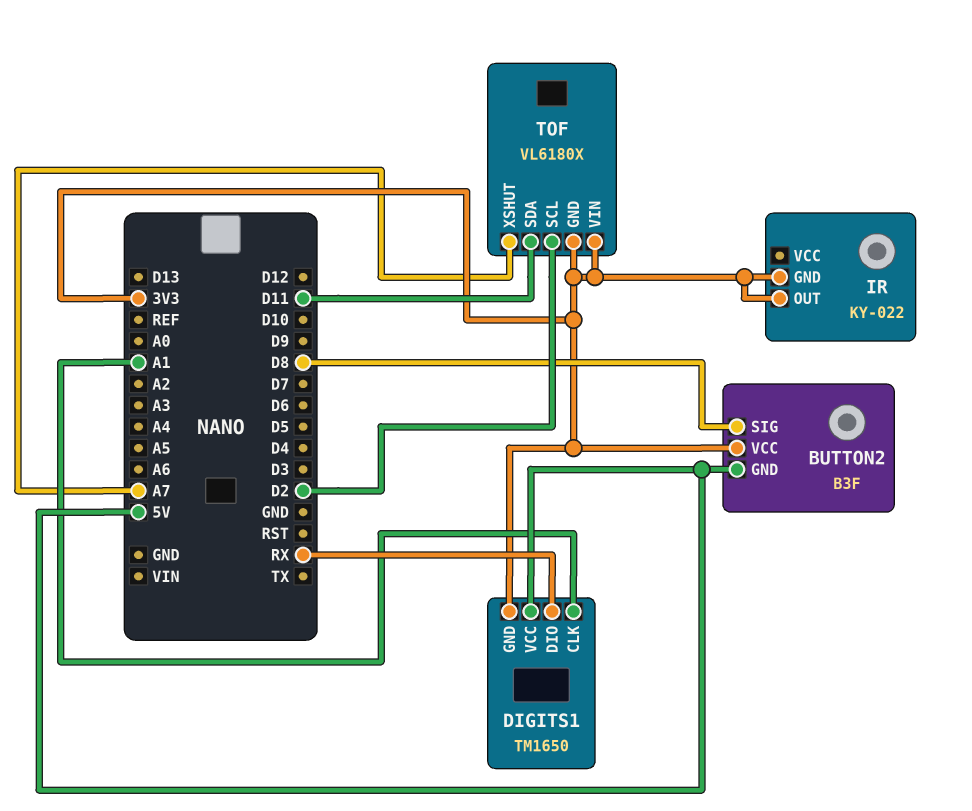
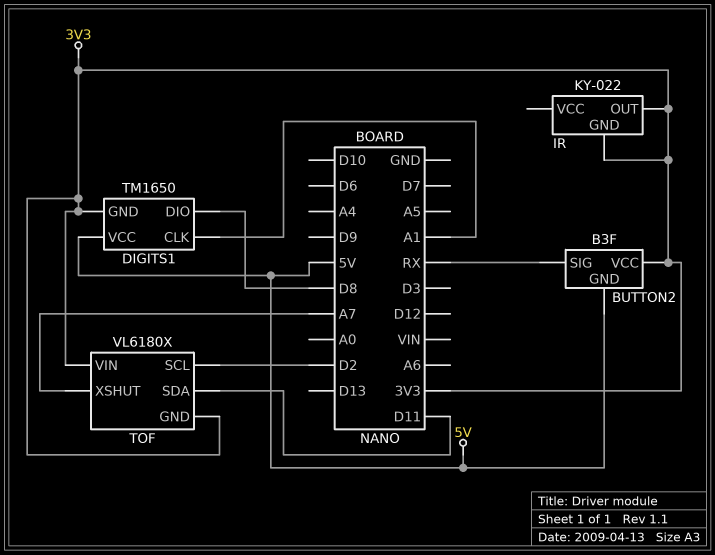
BUTTON2 pin SIG: D8 -> RX
DIGITS1 pin DIO: RX -> D8

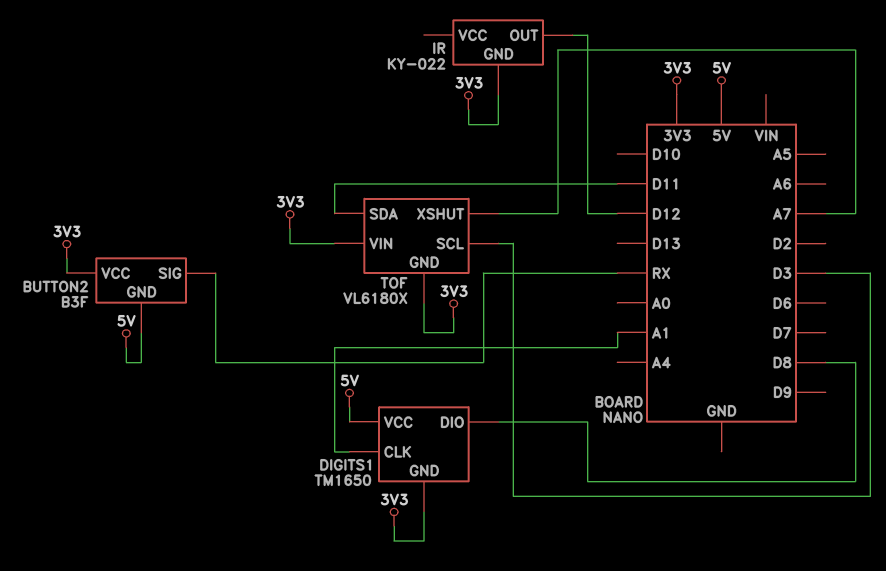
IR pin OUT: 3V3 -> D12
TOF pin SCL: D2 -> D3

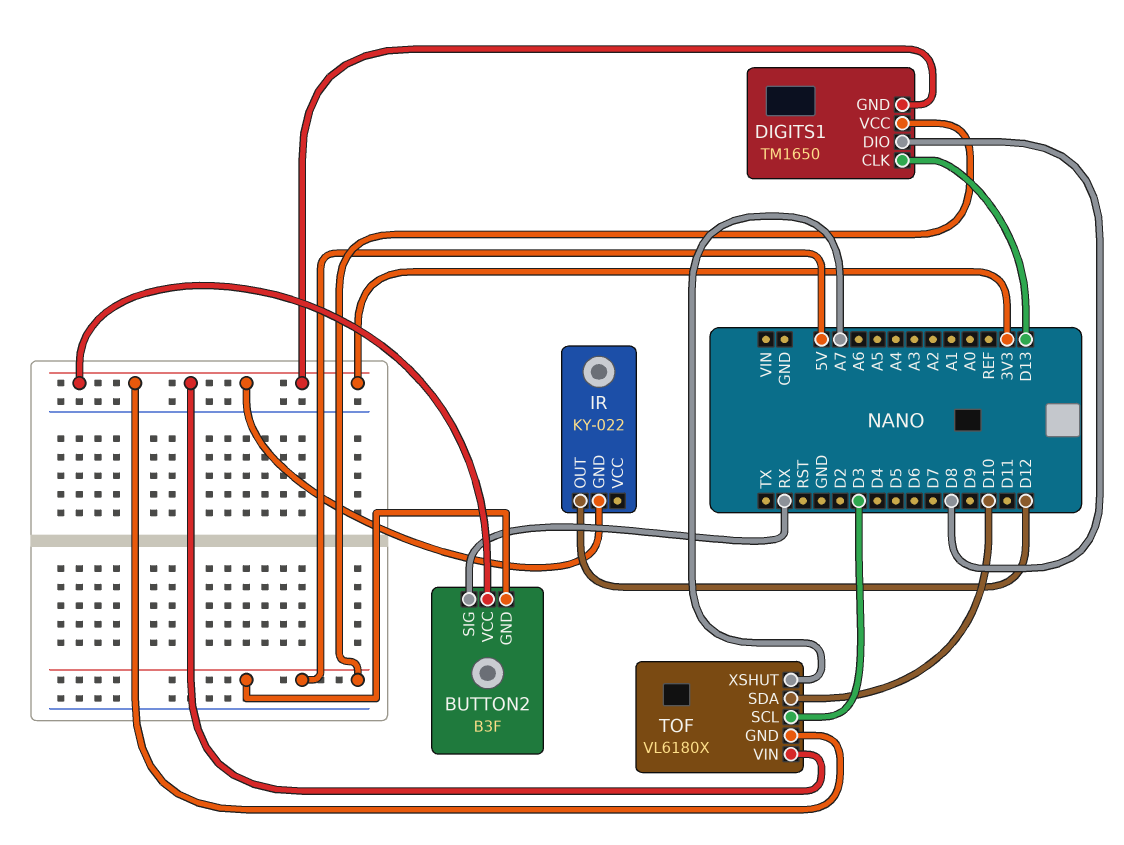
DIGITS1 pin CLK: A1 -> D13
TOF pin SDA: D11 -> D10

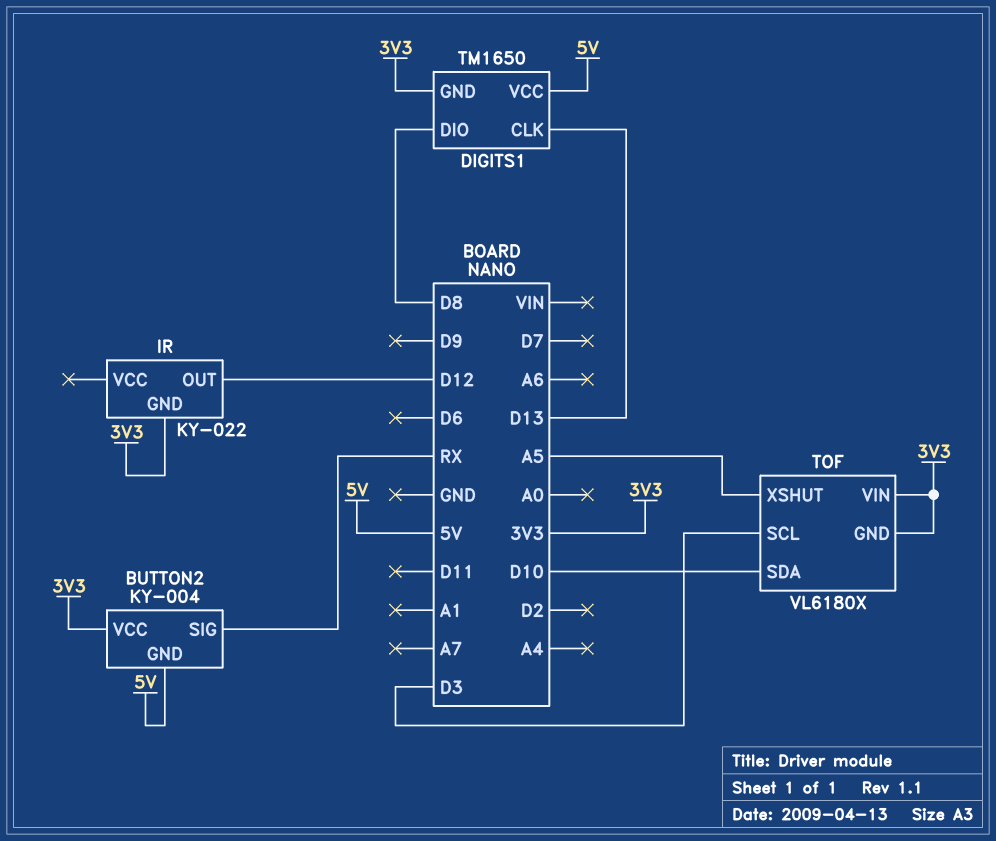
BUTTON2: B3F -> KY-004
TOF pin XSHUT: A7 -> A5

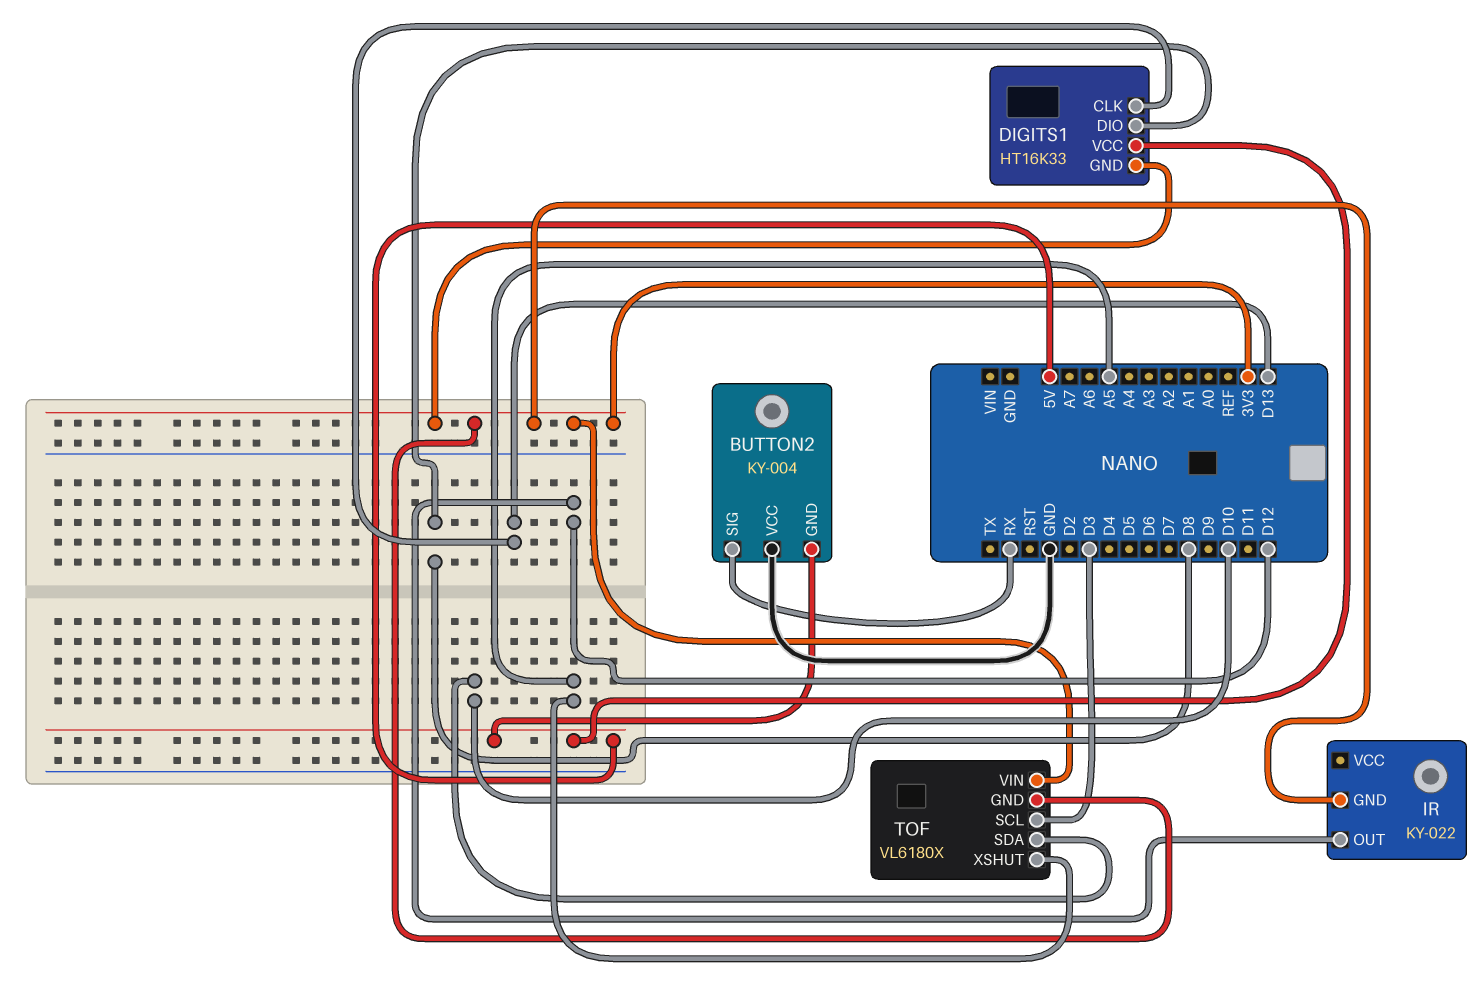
BUTTON2 pin VCC: 3V3 -> GND
DIGITS1: TM1650 -> HT16K33

